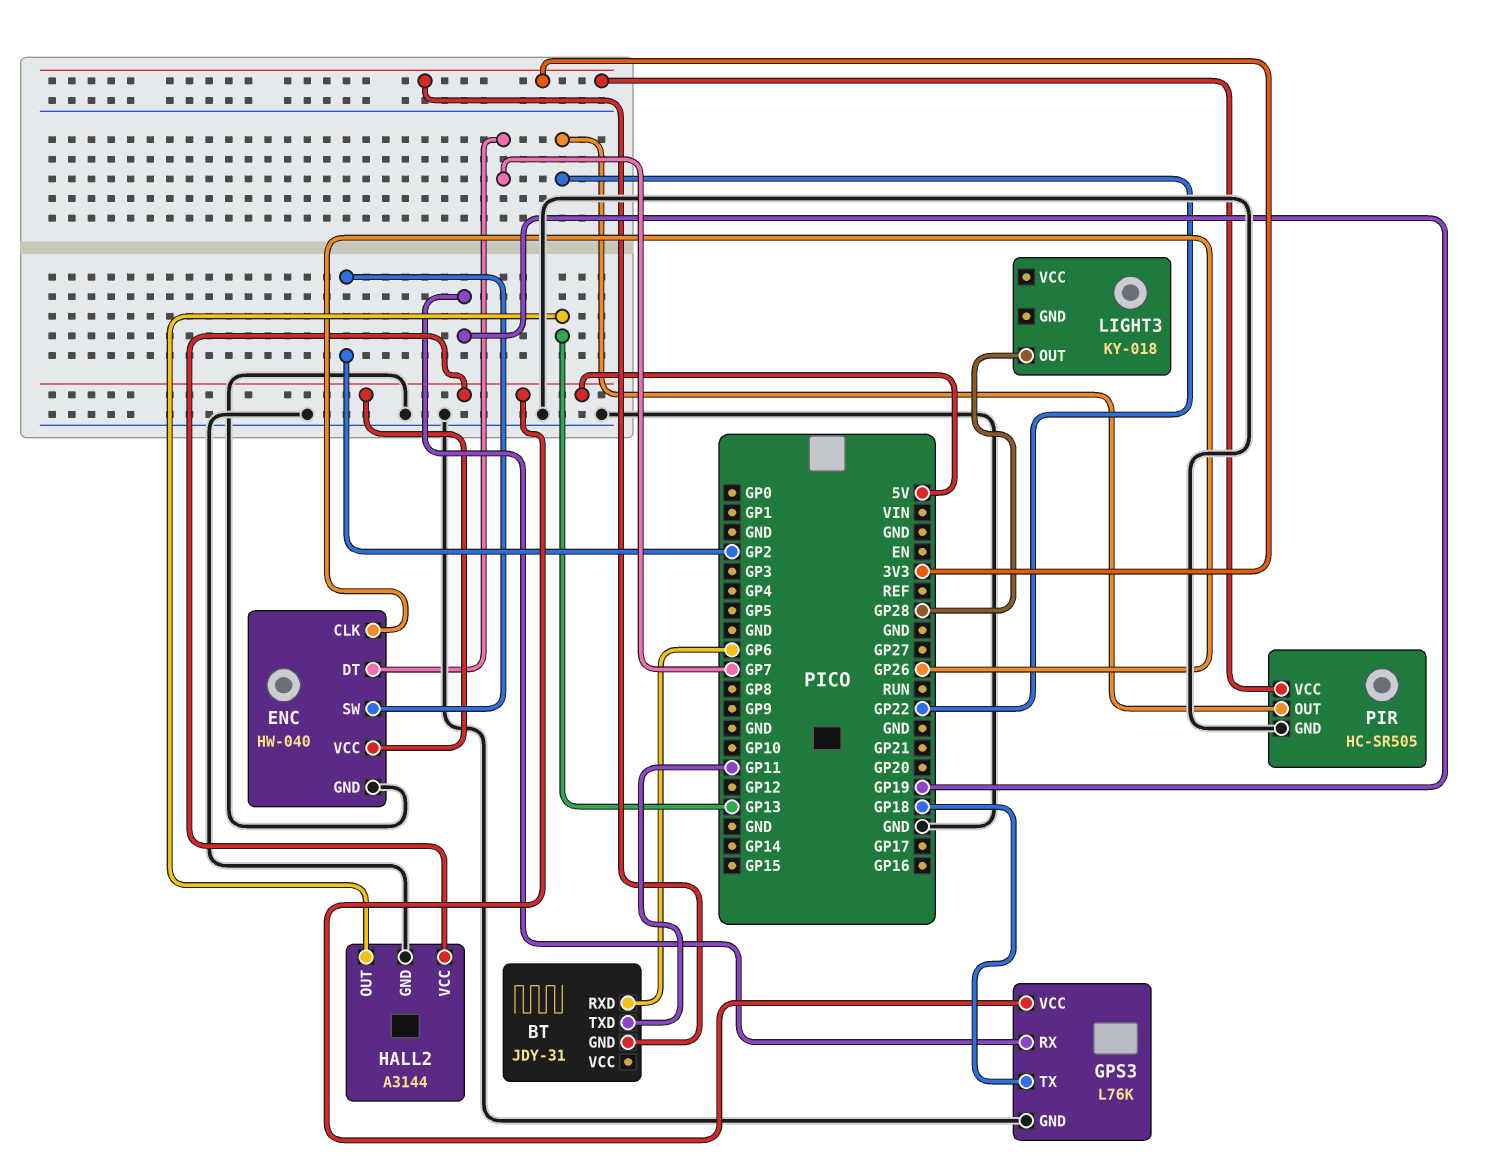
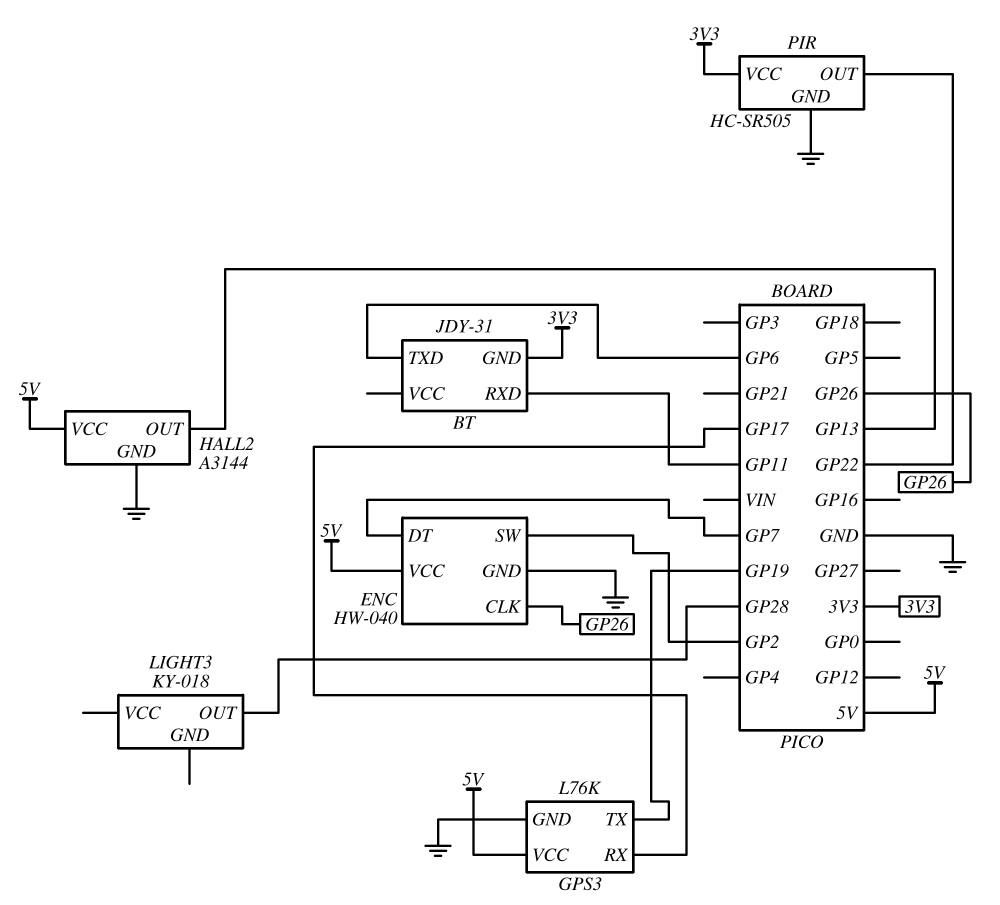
BT pin RXD: GP6 -> GP11
BT pin TXD: GP11 -> GP6
GPS3 pin RX: GP19 -> GP17
GPS3 pin TX: GP18 -> GP19

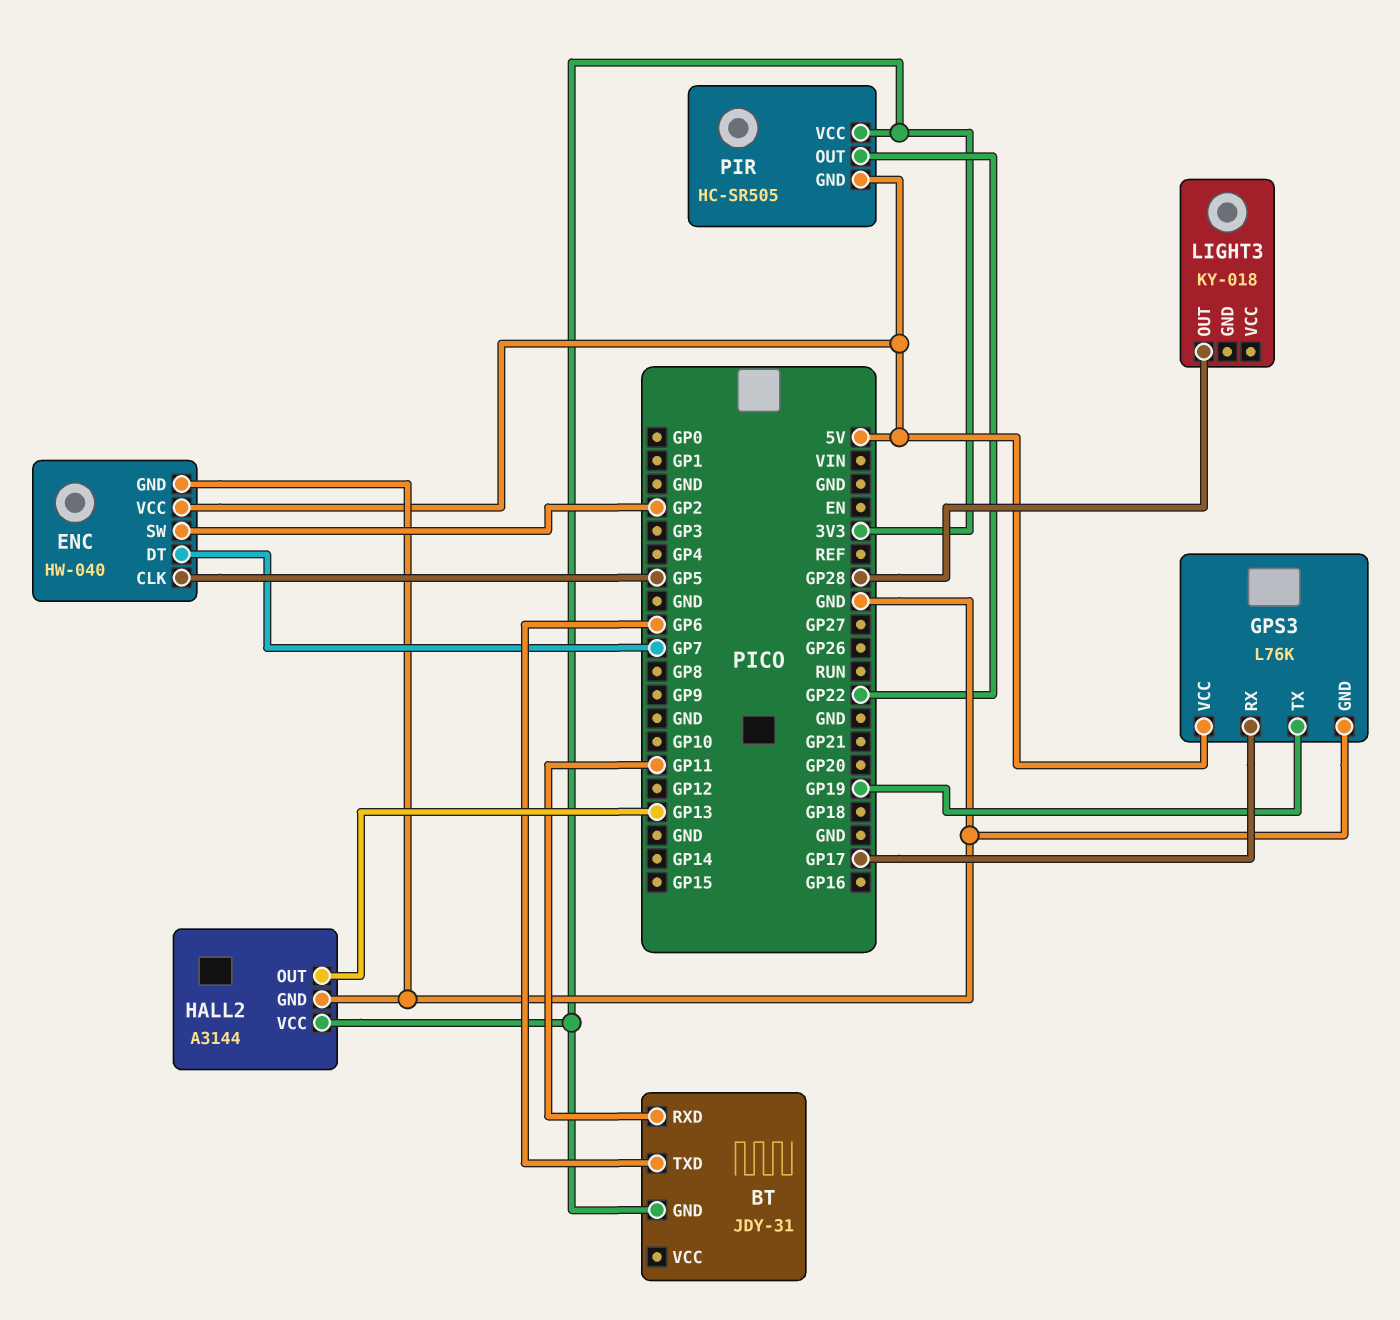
ENC pin CLK: GP26 -> GP5
HALL2 pin VCC: 5V -> 3V3
PIR pin GND: GND -> 5V

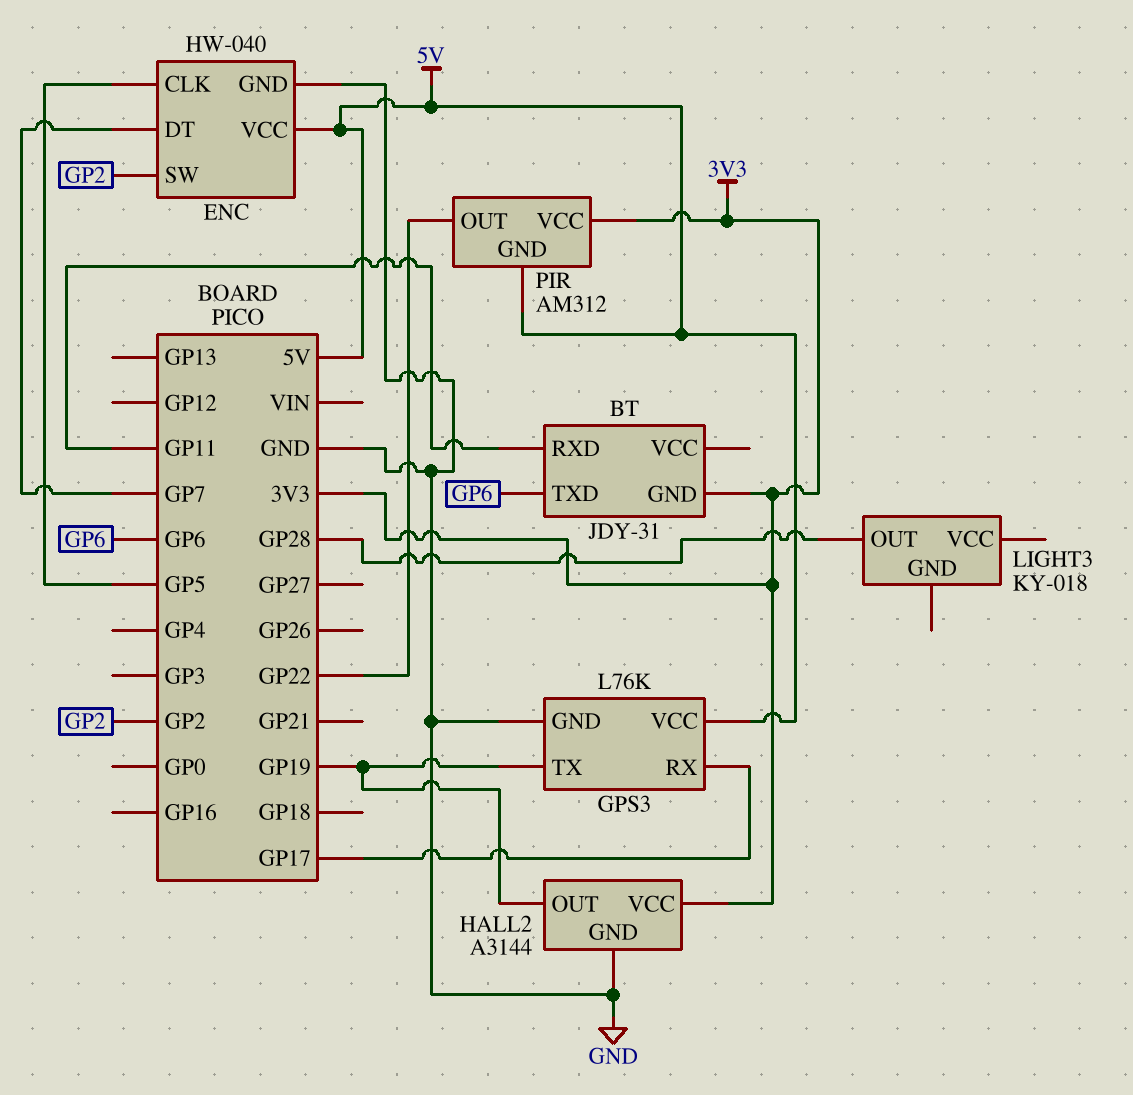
HALL2 pin OUT: GP13 -> GP19
PIR: HC-SR505 -> AM312

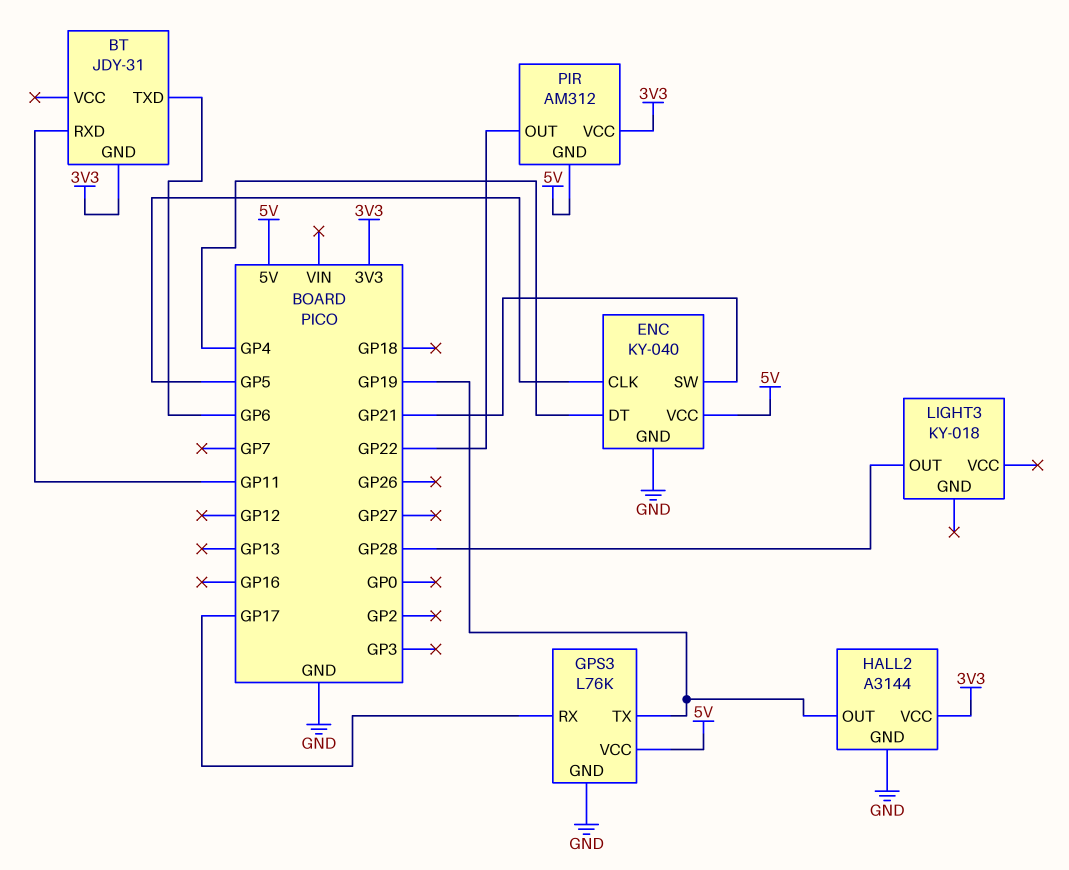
ENC: HW-040 -> KY-040
ENC pin DT: GP7 -> GP4
ENC pin SW: GP2 -> GP21

